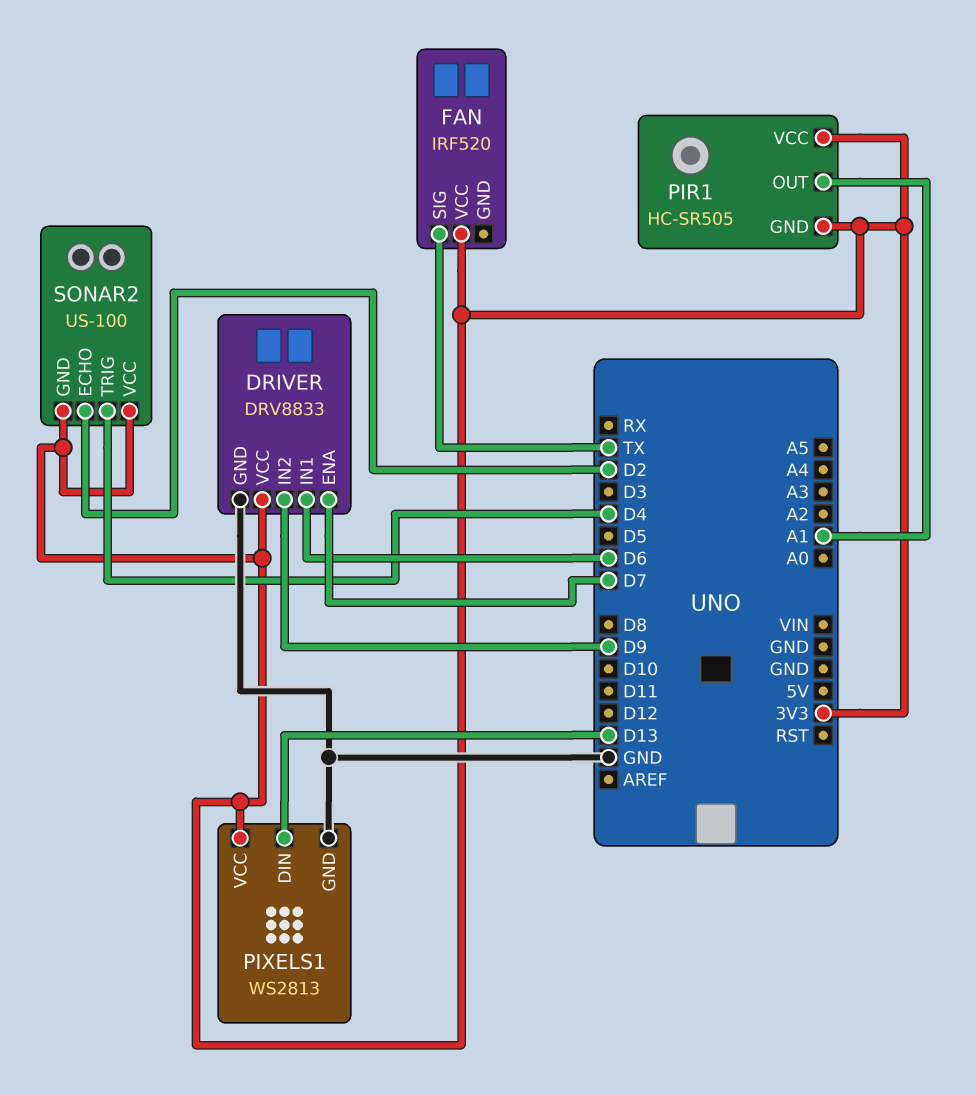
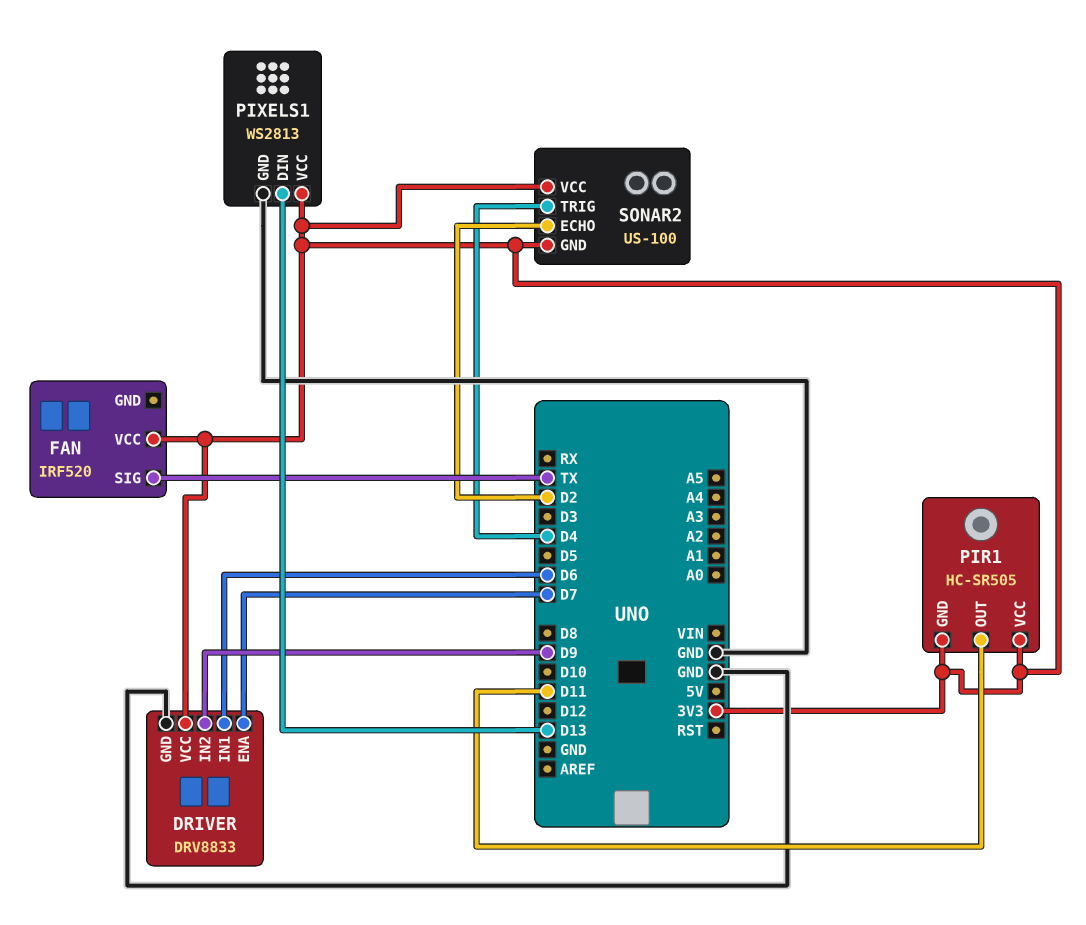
PIR1 pin OUT: A1 -> D11

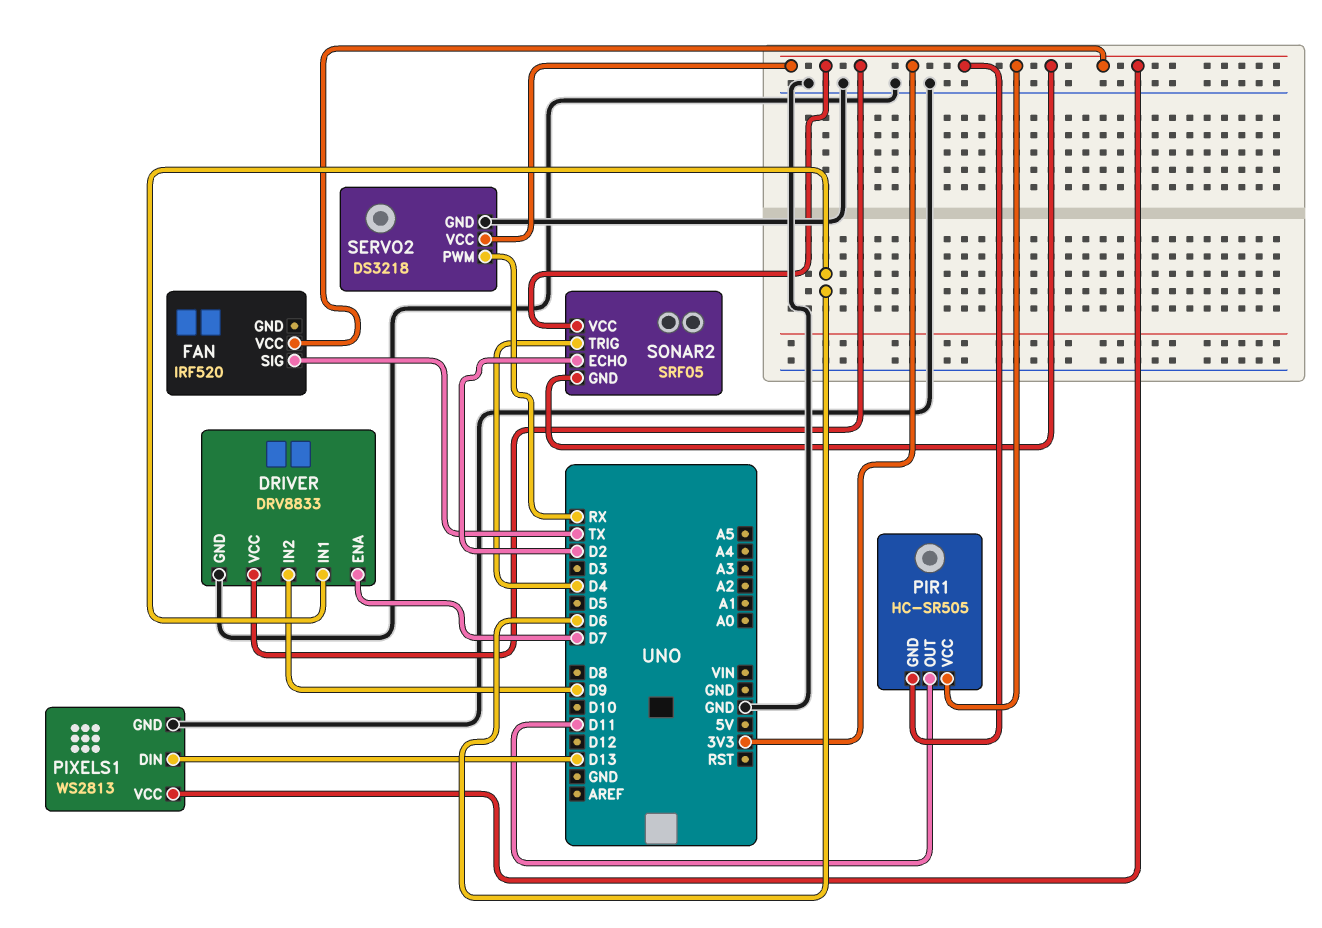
SERVO2: none -> DS3218
SERVO2 pin GND: none -> GND
SERVO2 pin PWM: none -> RX
SERVO2 pin VCC: none -> 3V3
SONAR2: US-100 -> SRF05

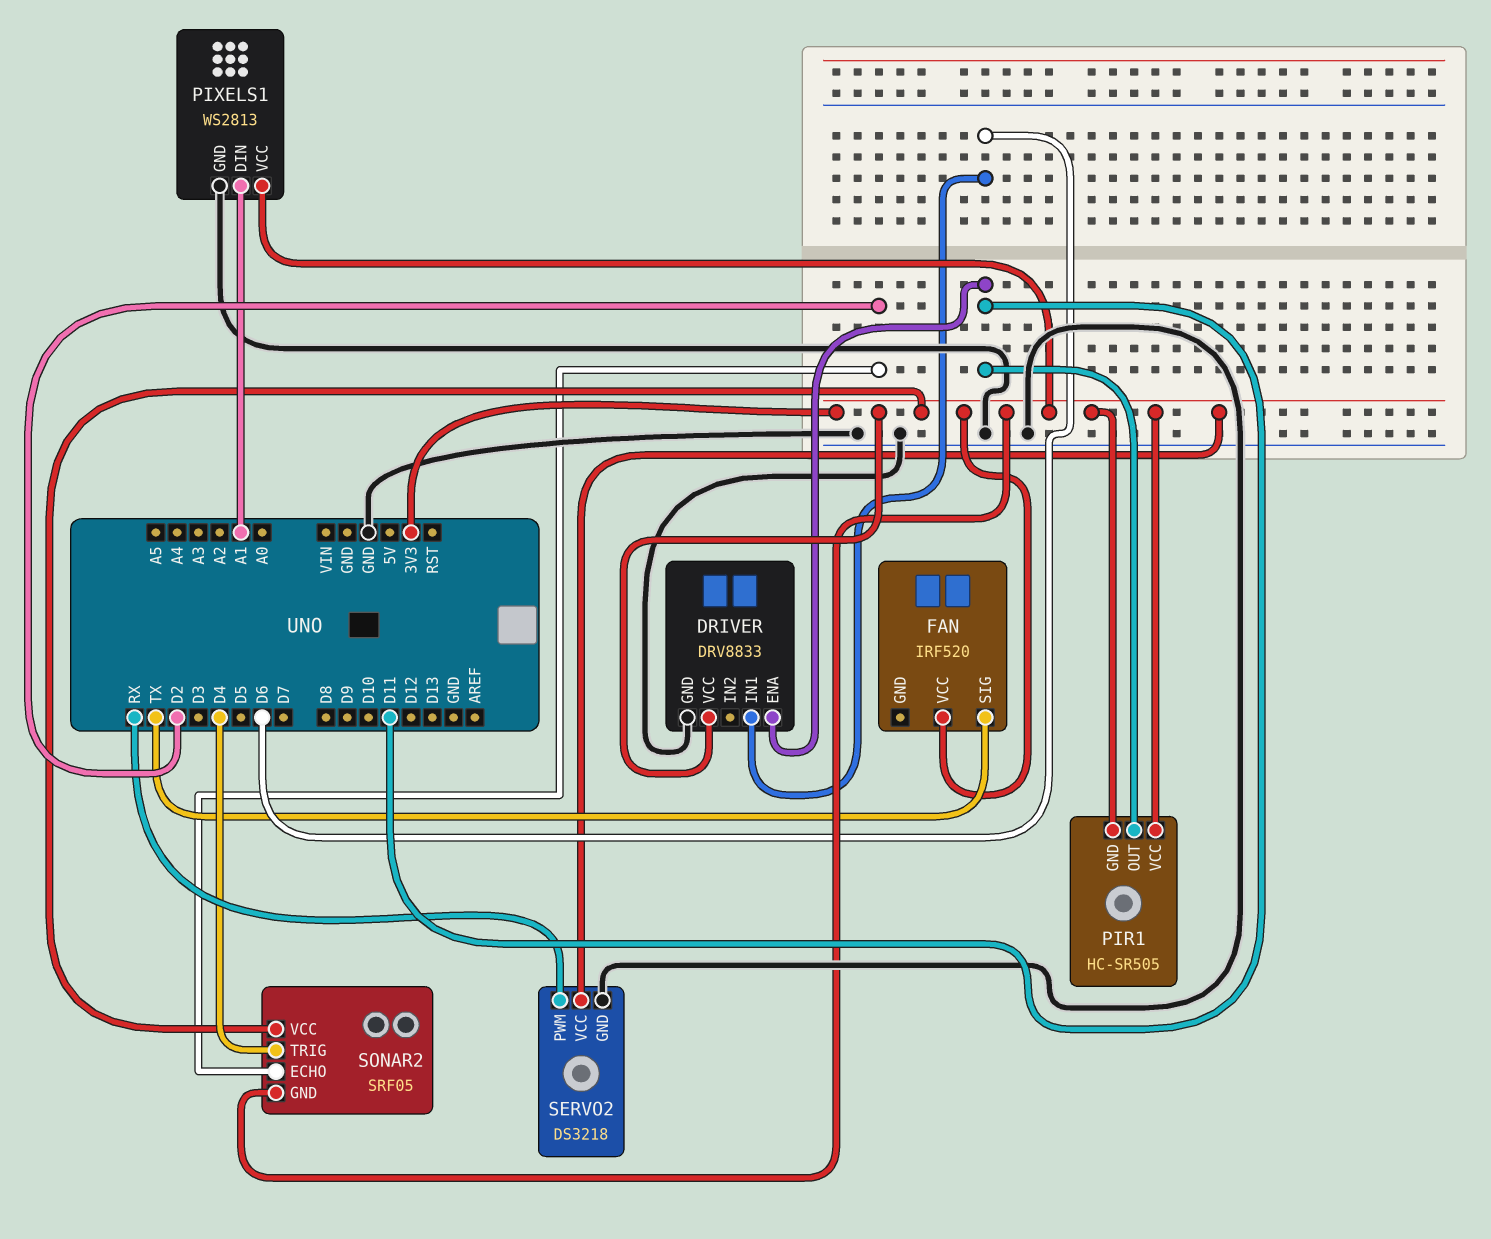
DRIVER pin ENA: D7 -> D11
DRIVER pin IN2: D9 -> none
PIXELS1 pin DIN: D13 -> A1

